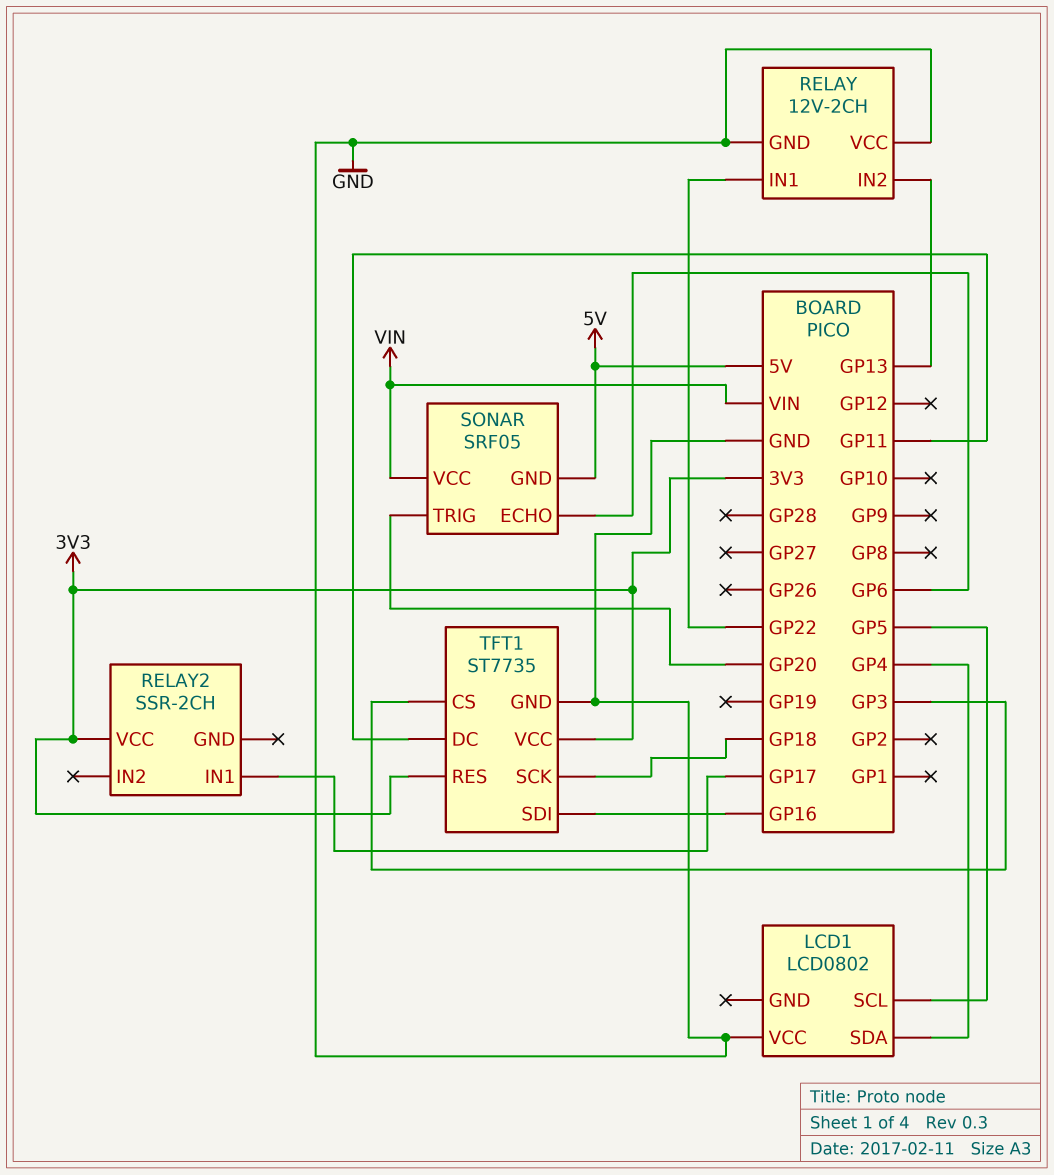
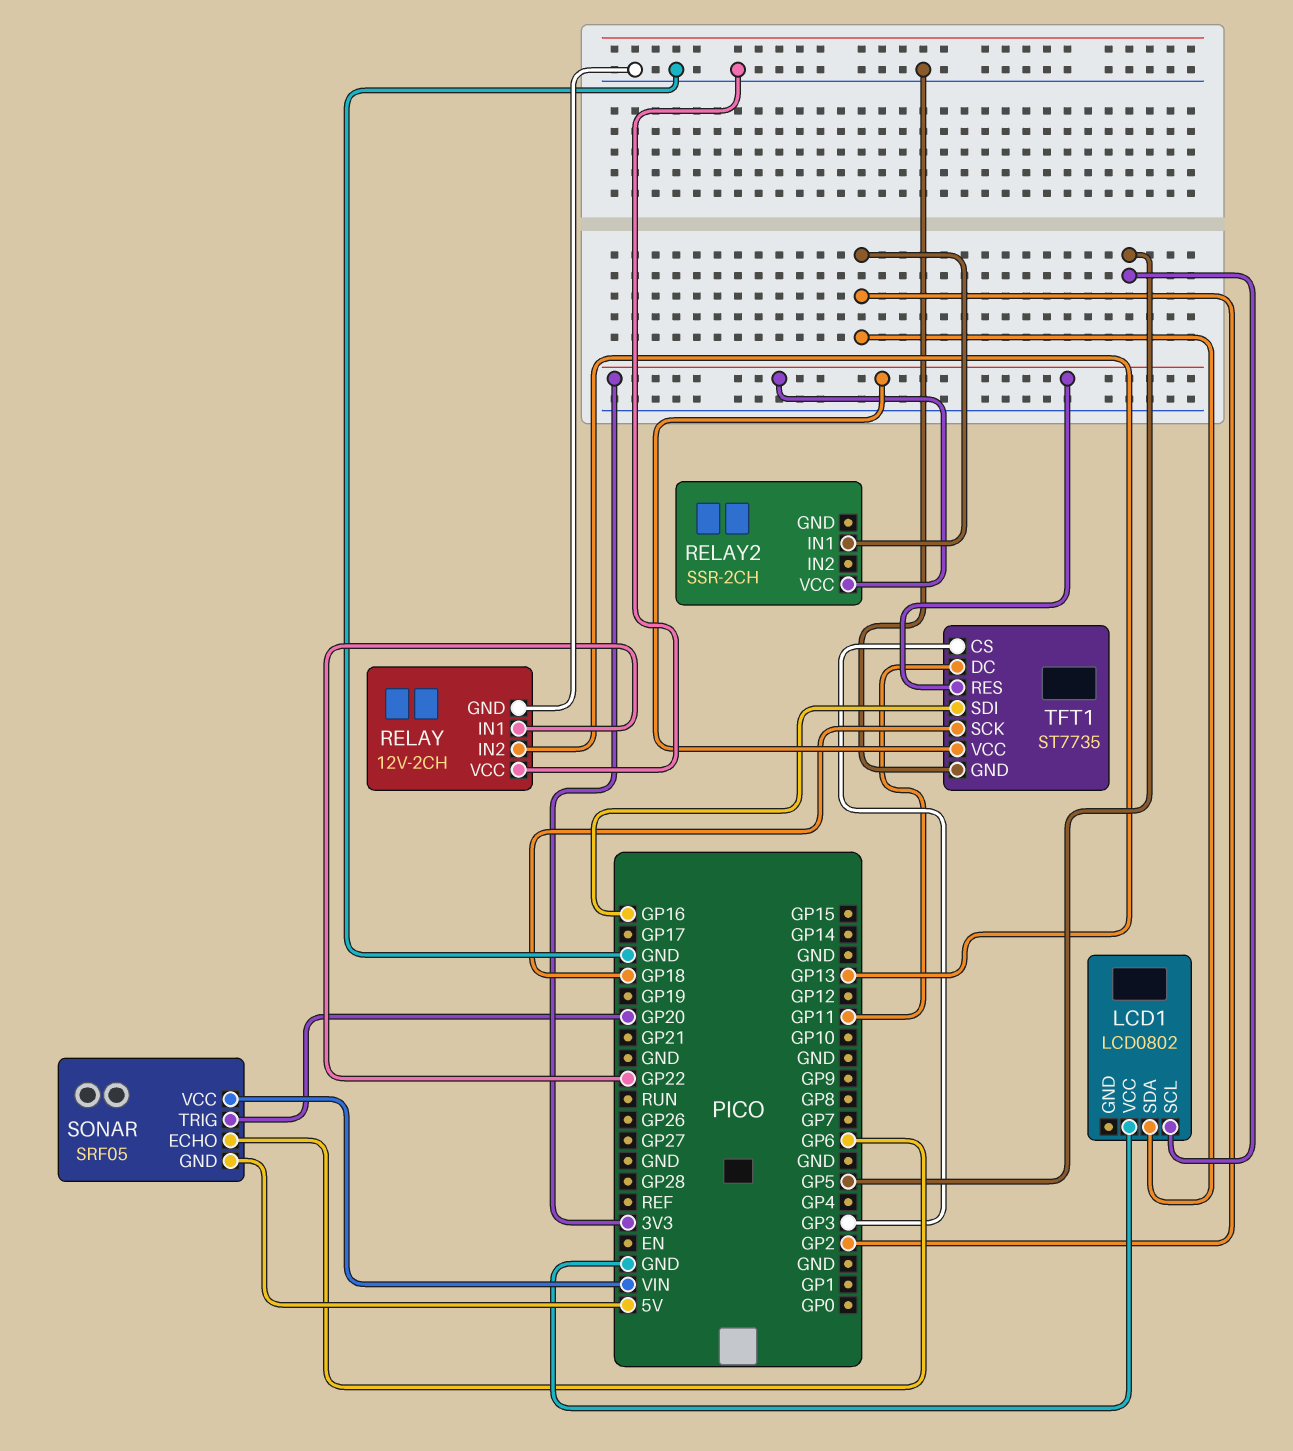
LCD1 pin SDA: GP4 -> GP2
RELAY2 pin IN1: GP17 -> GP2

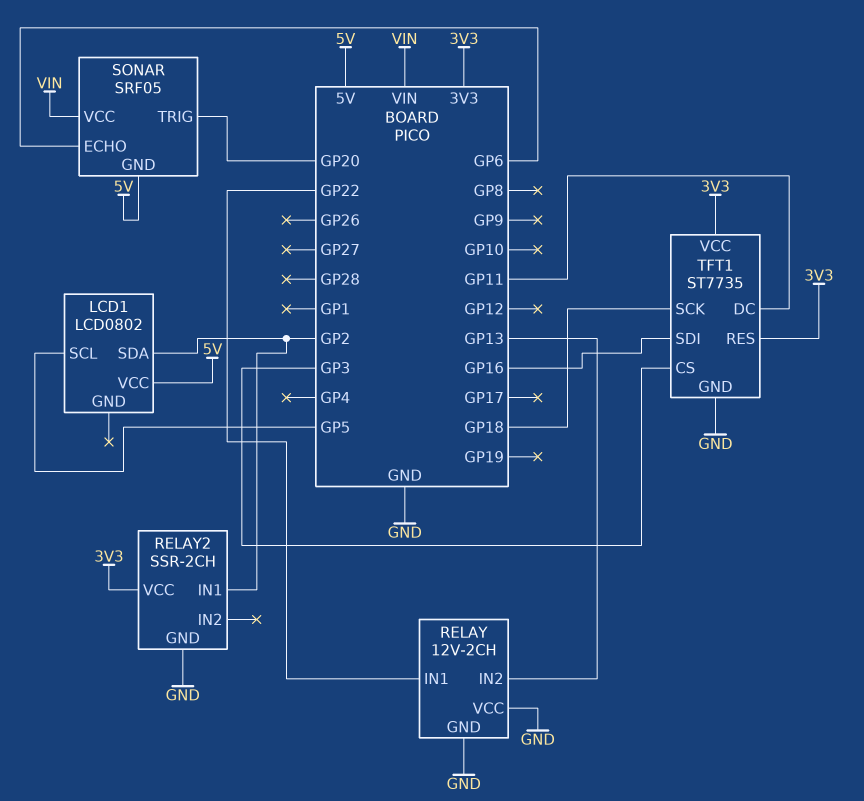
LCD1 pin VCC: GND -> 5V
RELAY2 pin GND: none -> GND

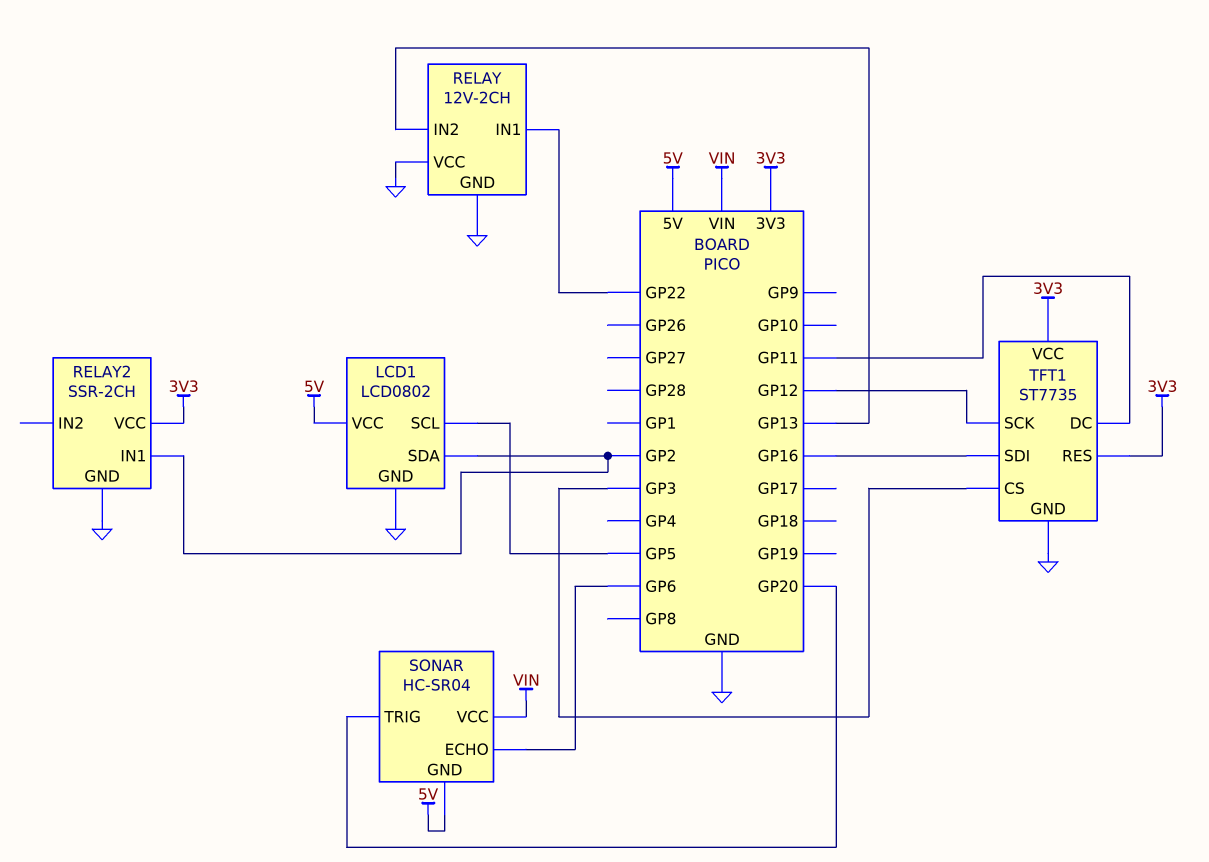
LCD1 pin GND: none -> GND
SONAR: SRF05 -> HC-SR04
TFT1 pin SCK: GP18 -> GP12

